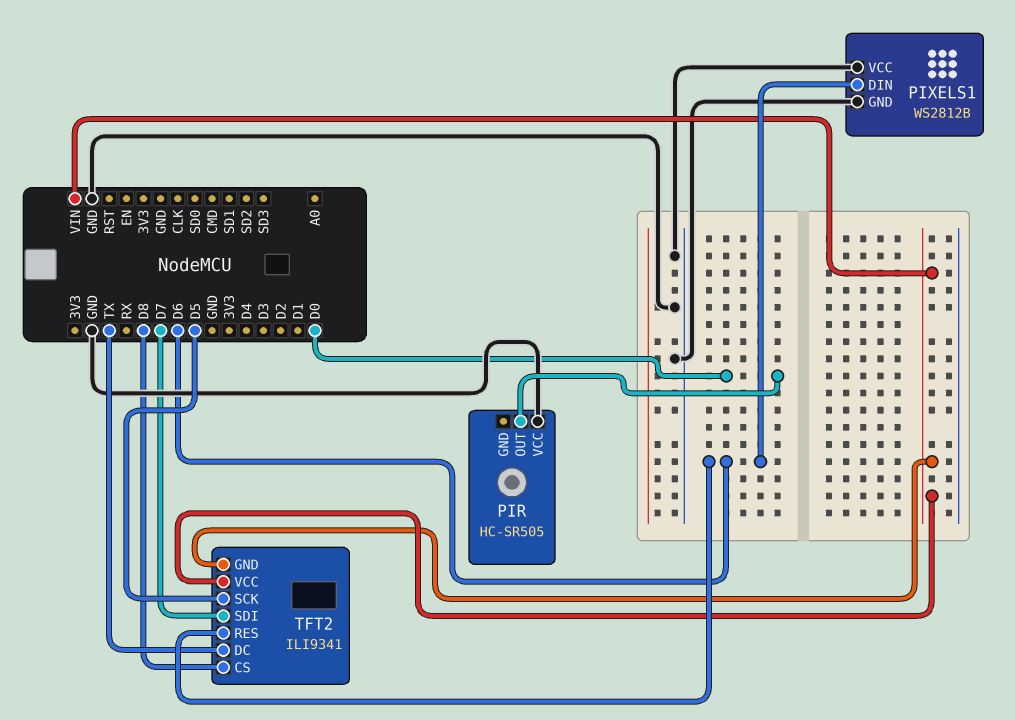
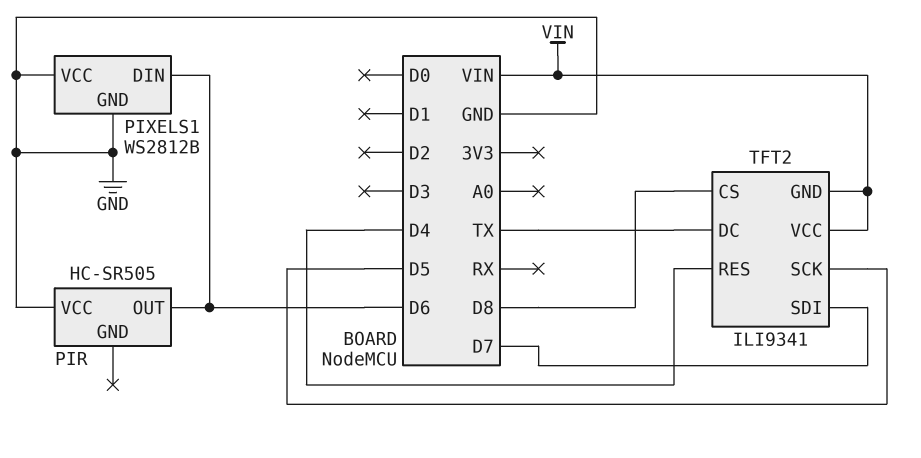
PIR pin OUT: D0 -> D6
TFT2 pin RES: D6 -> D4

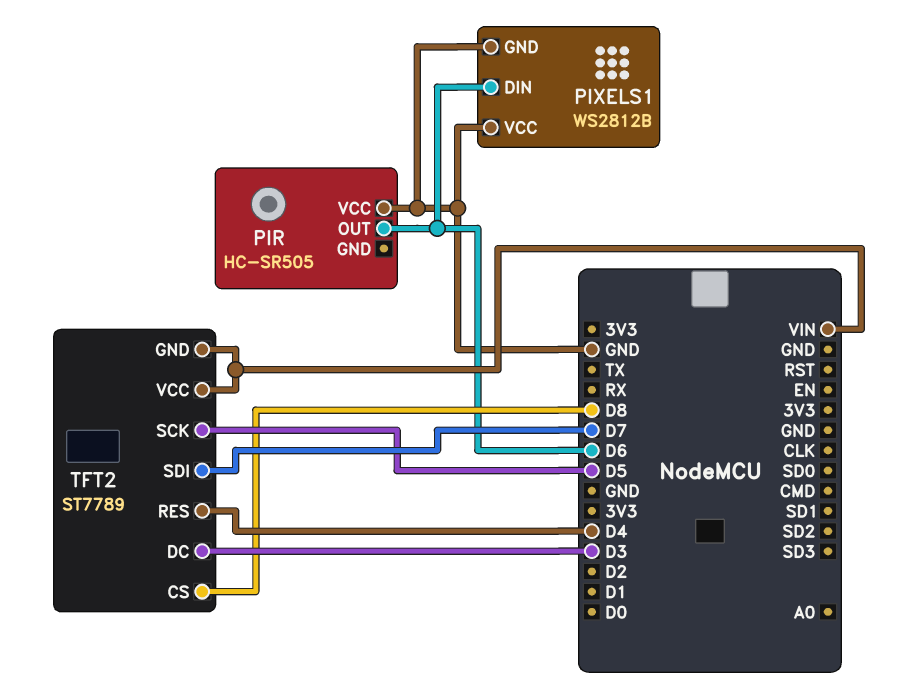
TFT2: ILI9341 -> ST7789
TFT2 pin DC: TX -> D3

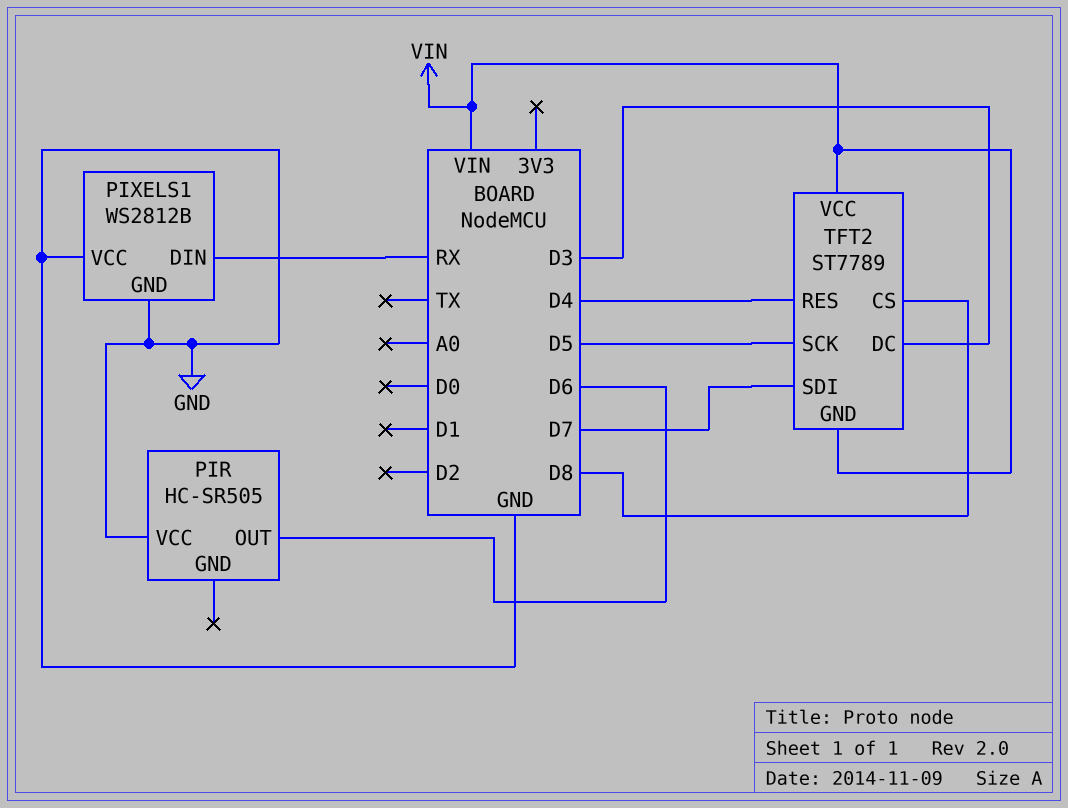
PIXELS1 pin DIN: D6 -> RX

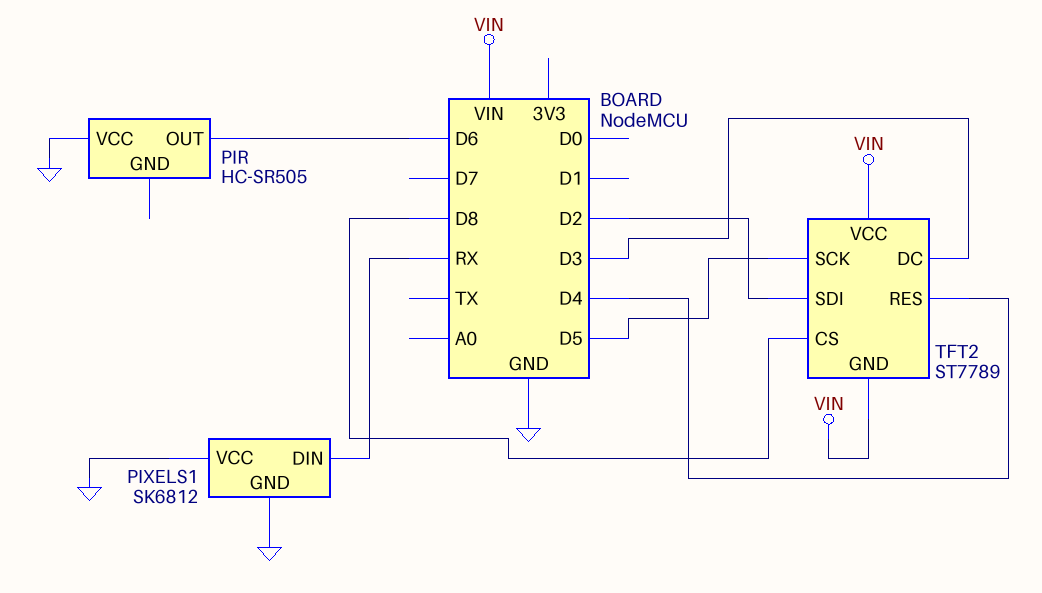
PIXELS1: WS2812B -> SK6812
TFT2 pin SDI: D7 -> D2

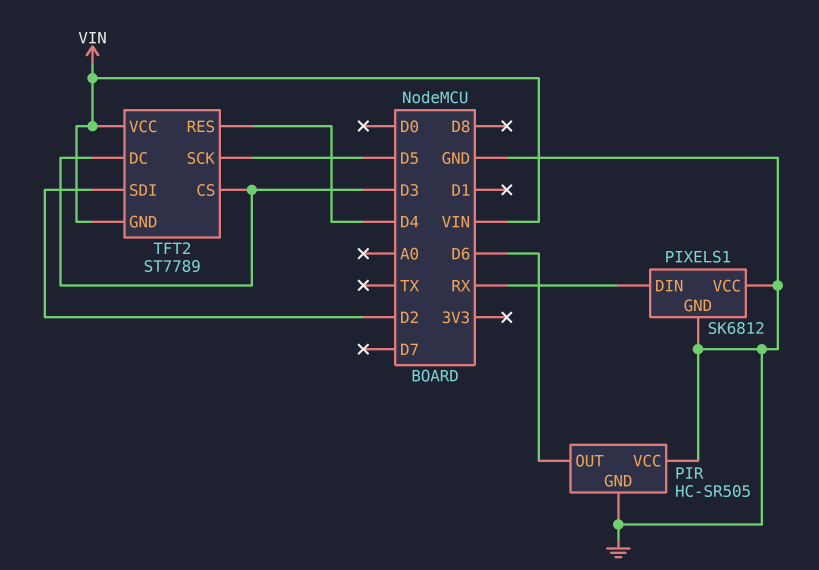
PIR pin GND: none -> GND
TFT2 pin CS: D8 -> D3

